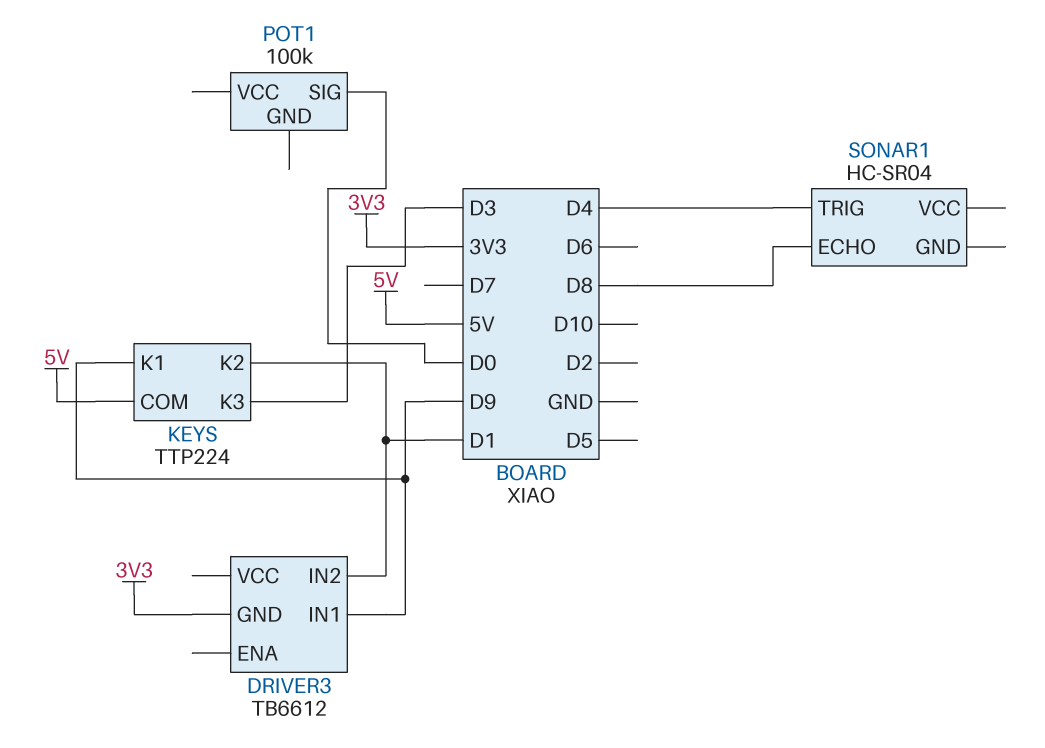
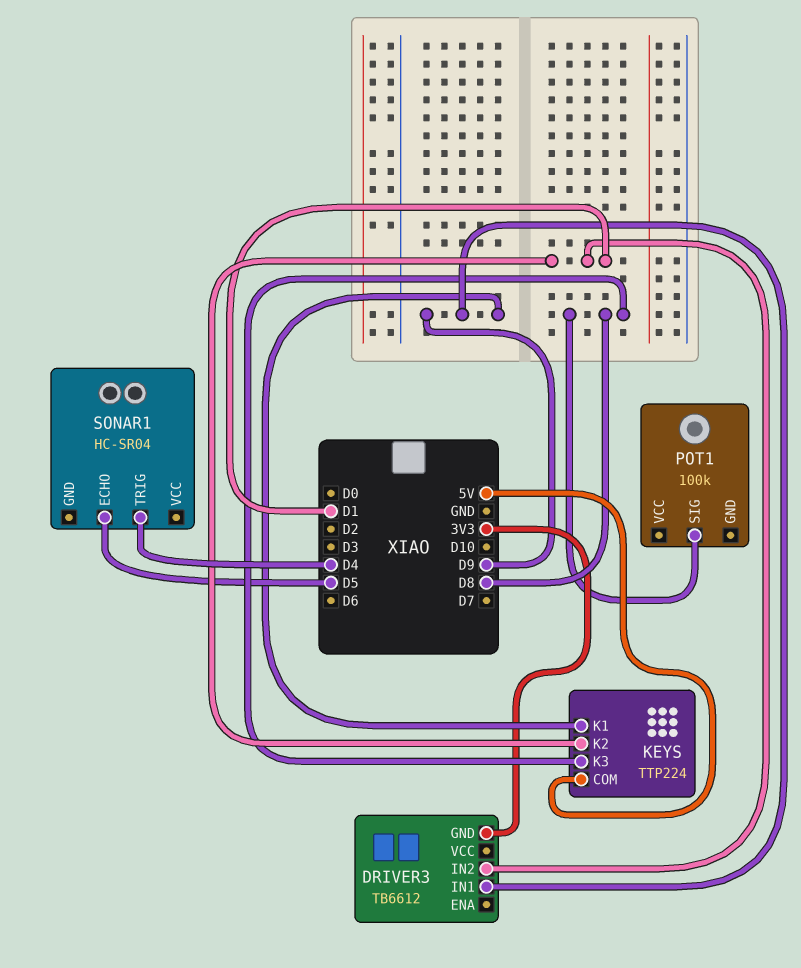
KEYS pin K3: D3 -> D8
POT1 pin SIG: D0 -> D8
SONAR1 pin ECHO: D8 -> D5

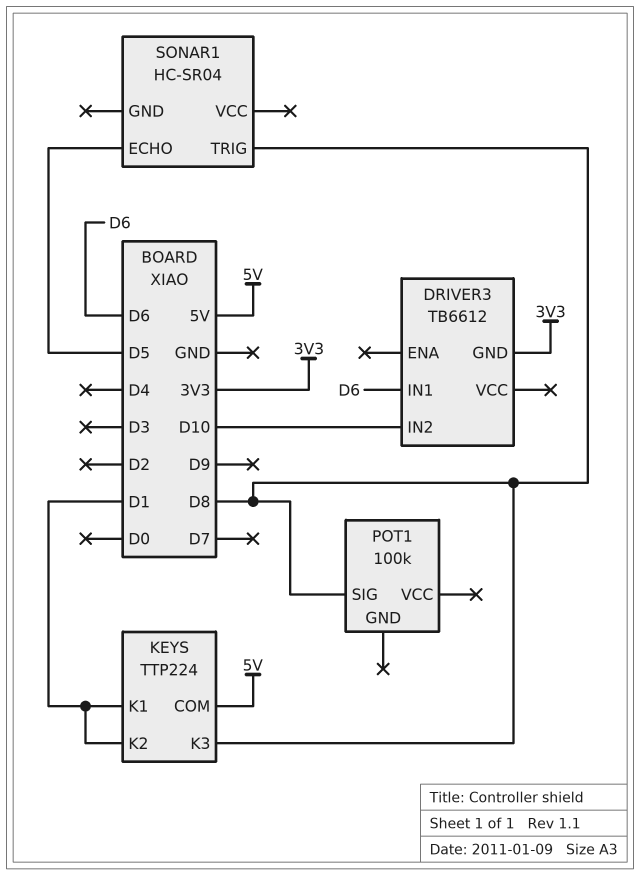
DRIVER3 pin IN1: D9 -> D6
DRIVER3 pin IN2: D1 -> D10
KEYS pin K1: D9 -> D1
SONAR1 pin TRIG: D4 -> D8

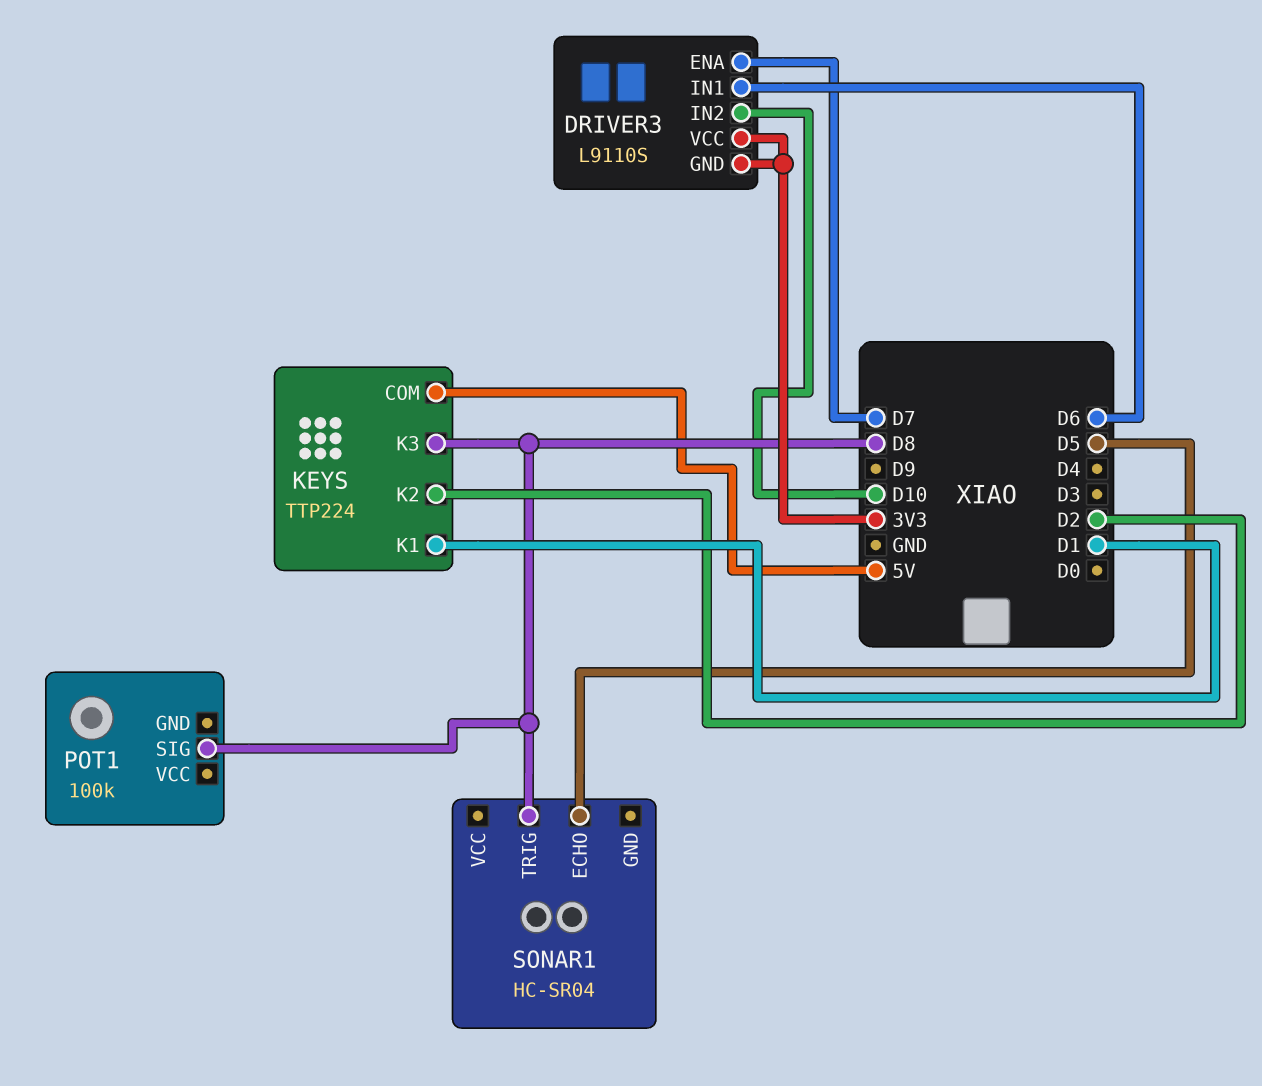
DRIVER3: TB6612 -> L9110S
DRIVER3 pin ENA: none -> D7
DRIVER3 pin VCC: none -> 3V3
KEYS pin K2: D1 -> D2

